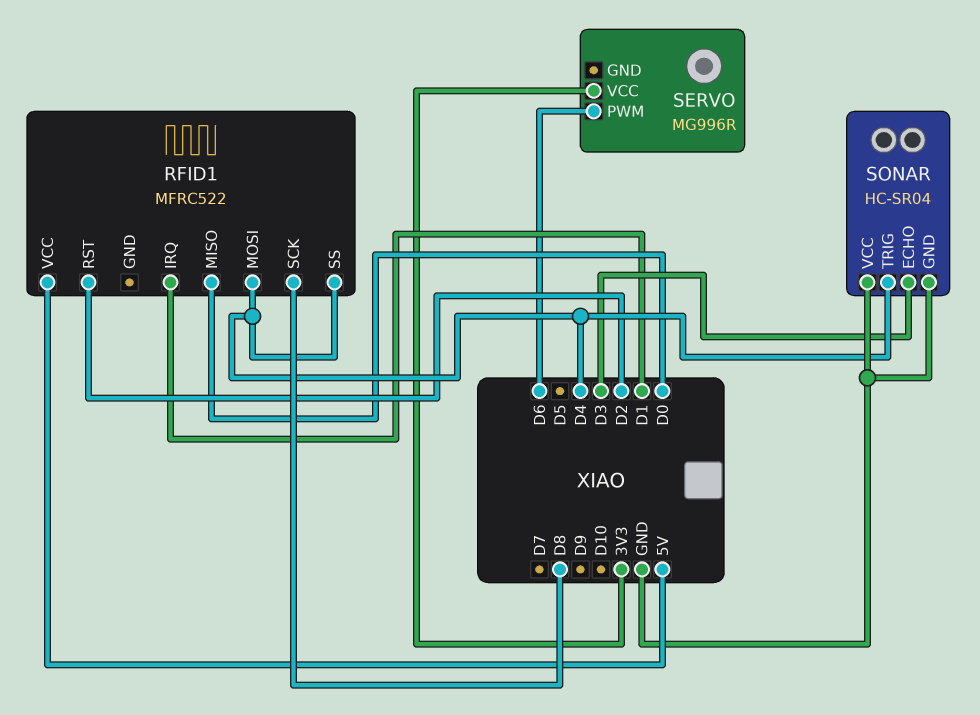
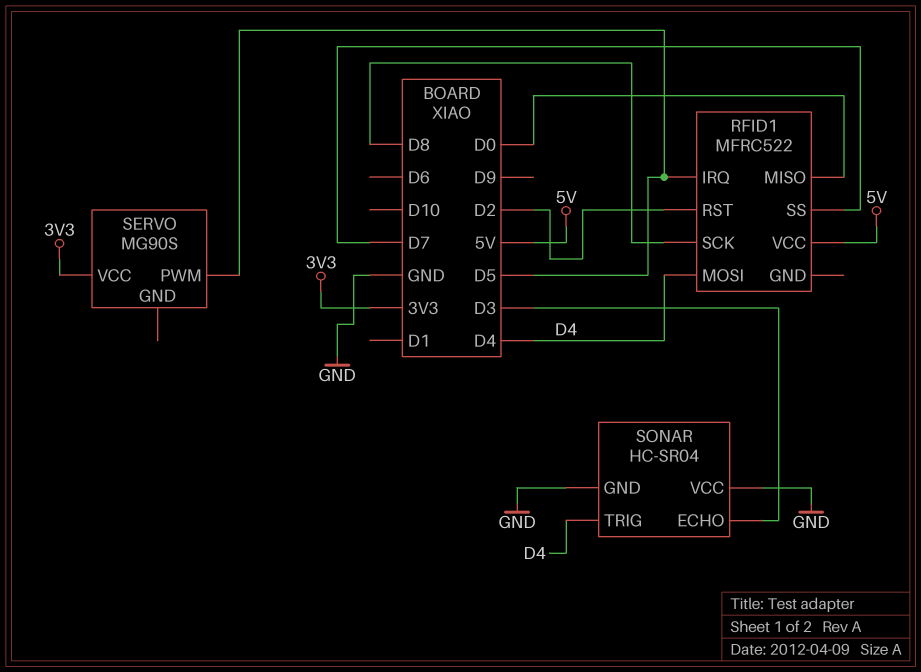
RFID1 pin IRQ: D1 -> D5
RFID1 pin SS: D4 -> D7
SERVO: MG996R -> MG90S
SERVO pin PWM: D6 -> D5

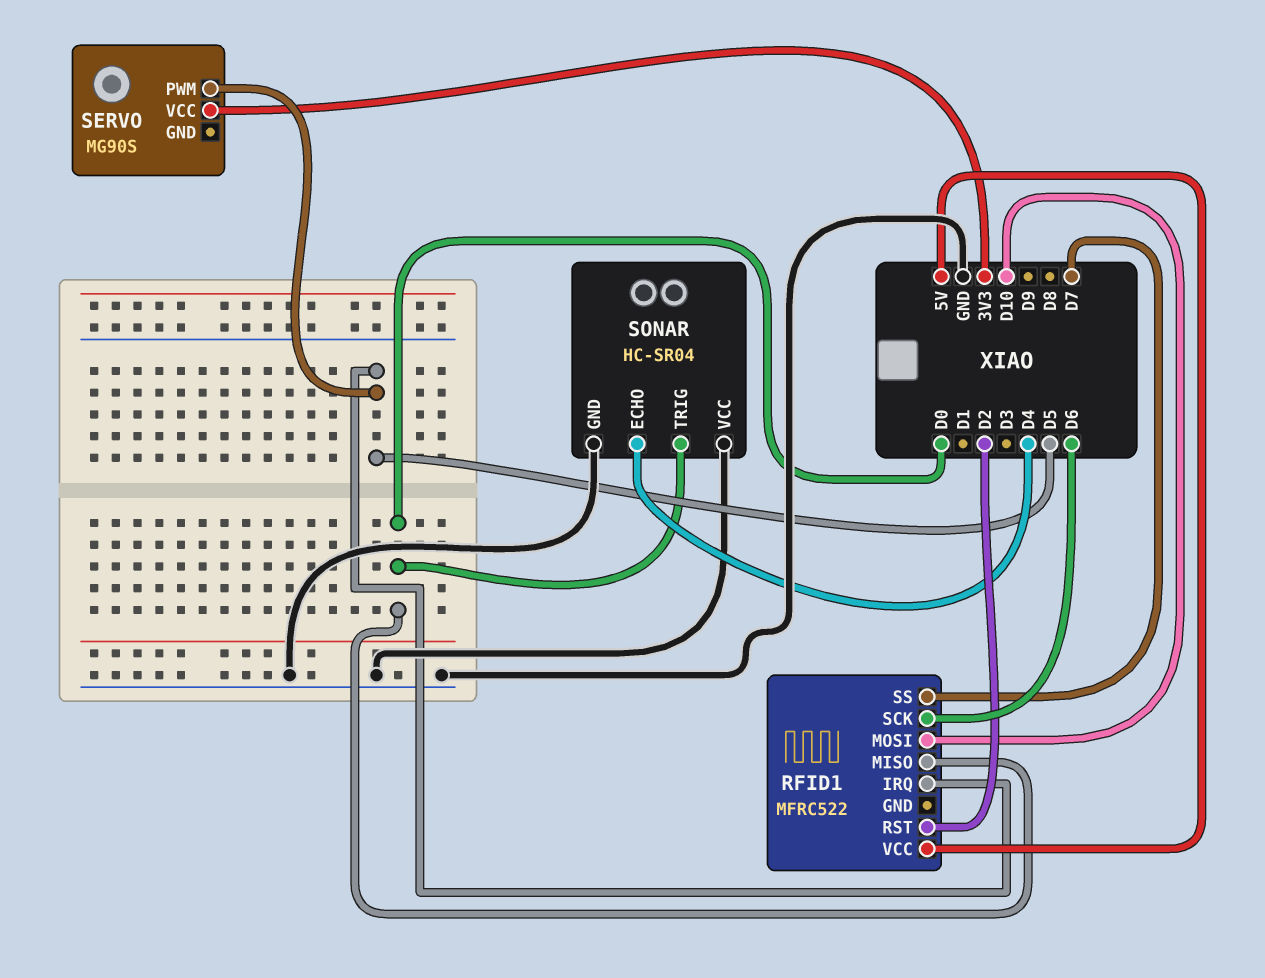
RFID1 pin MOSI: D4 -> D10
RFID1 pin SCK: D8 -> D6
SONAR pin ECHO: D3 -> D4
SONAR pin TRIG: D4 -> D0

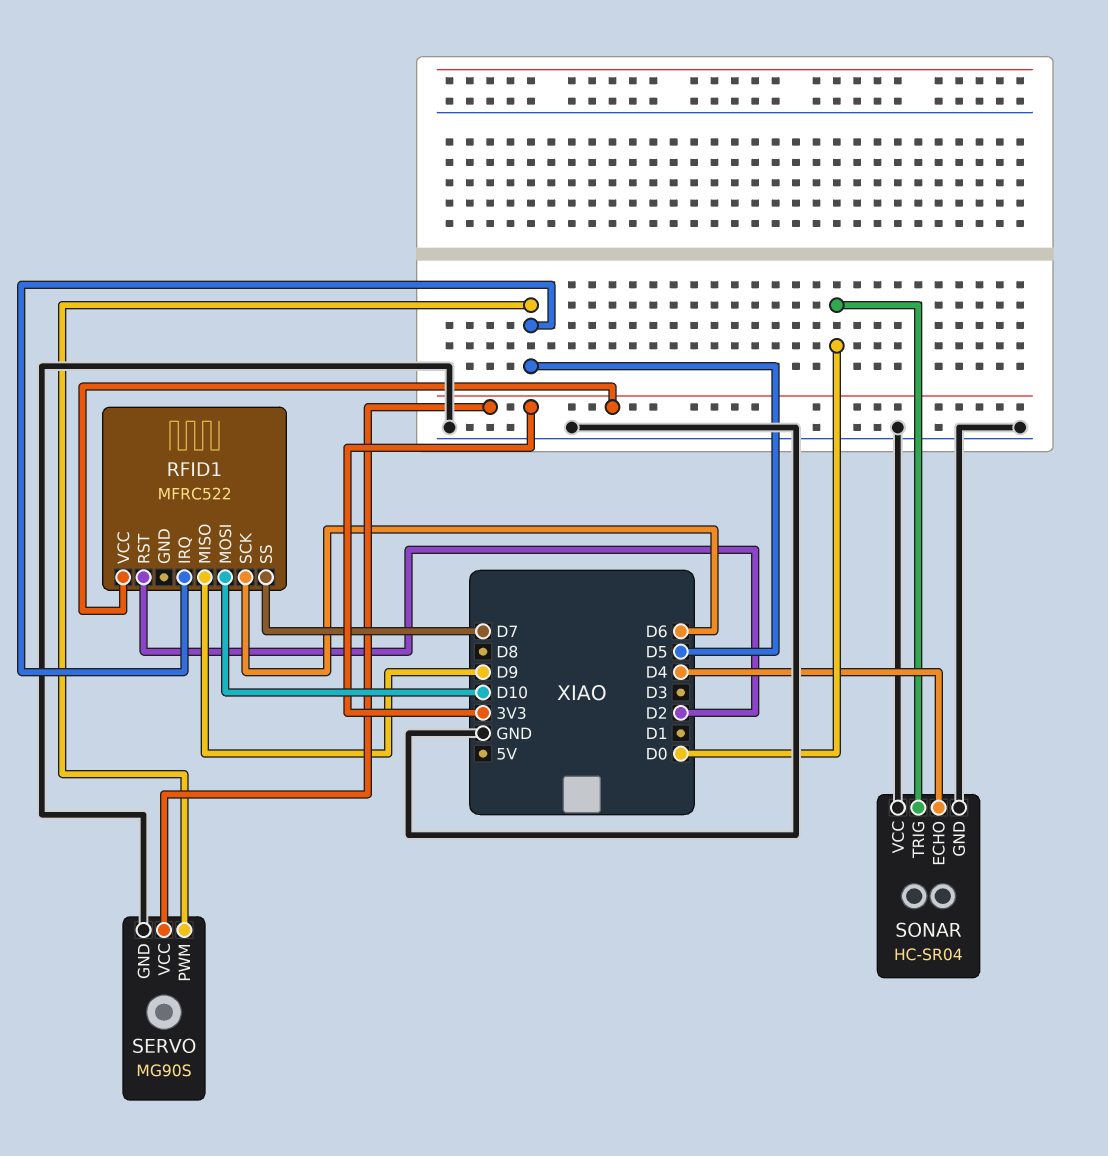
RFID1 pin MISO: D0 -> D9
RFID1 pin VCC: 5V -> 3V3
SERVO pin GND: none -> GND

